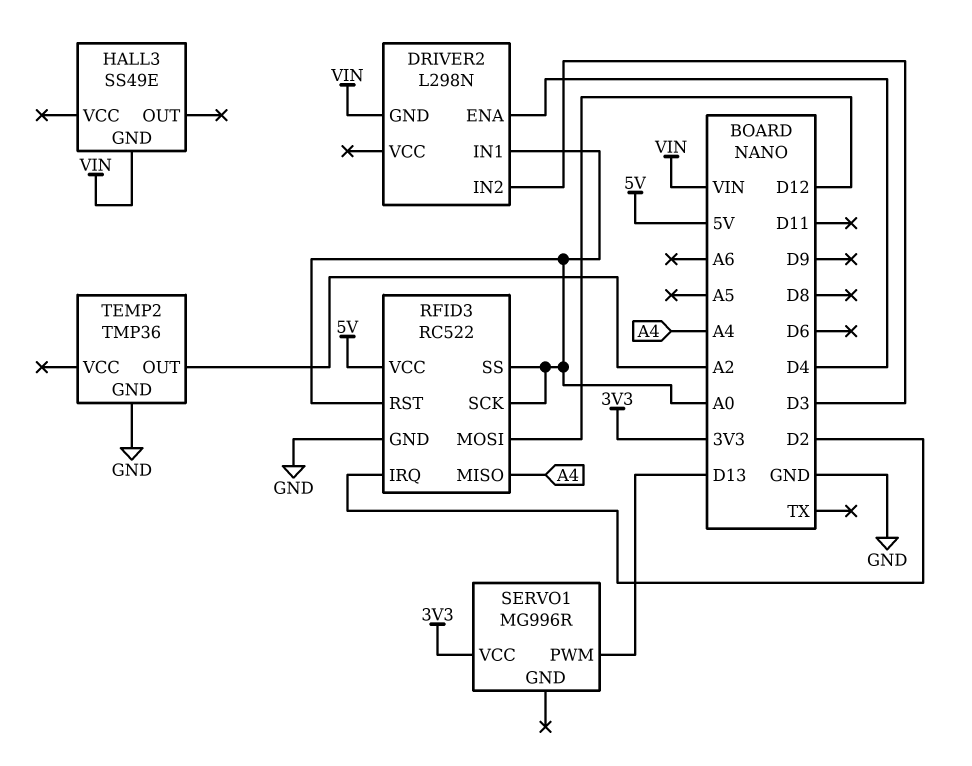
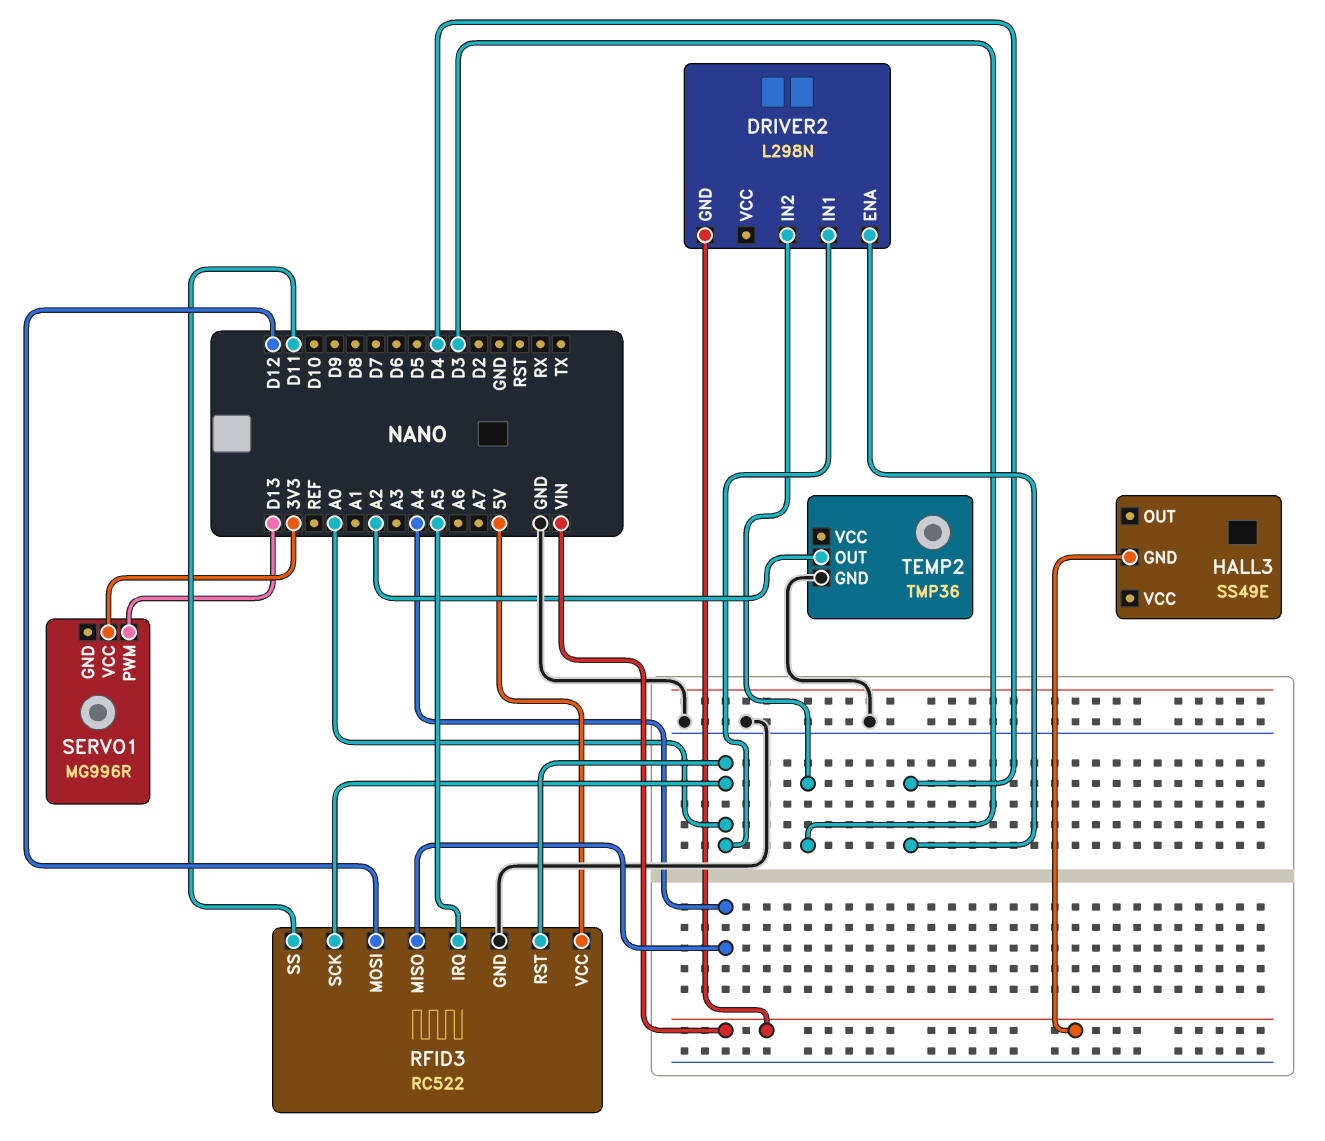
RFID3 pin IRQ: D2 -> A5
RFID3 pin SS: A0 -> D11

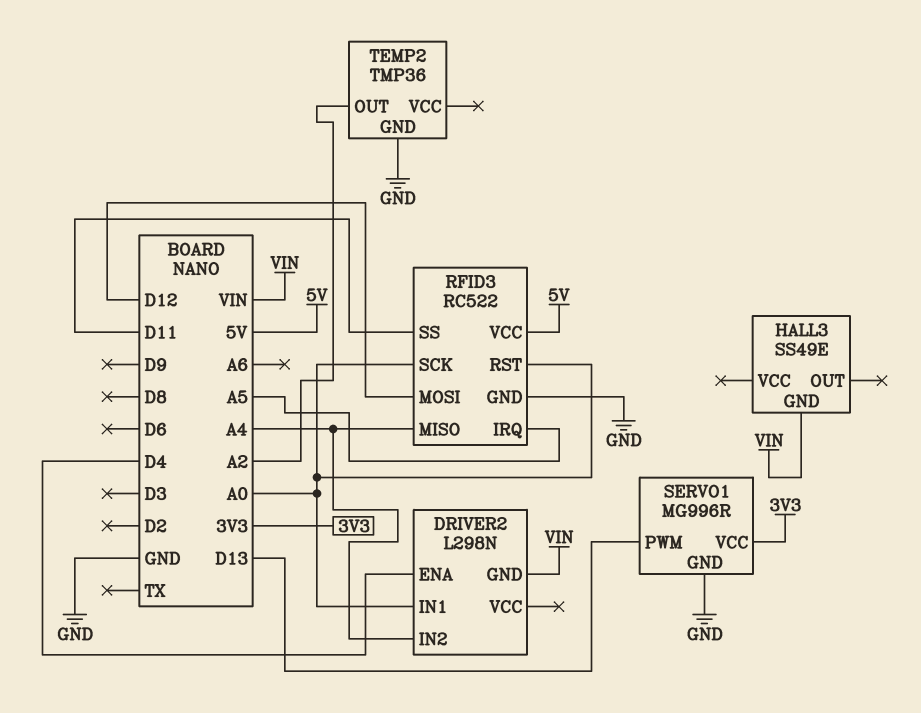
DRIVER2 pin IN2: D3 -> A4
SERVO1 pin GND: none -> GND

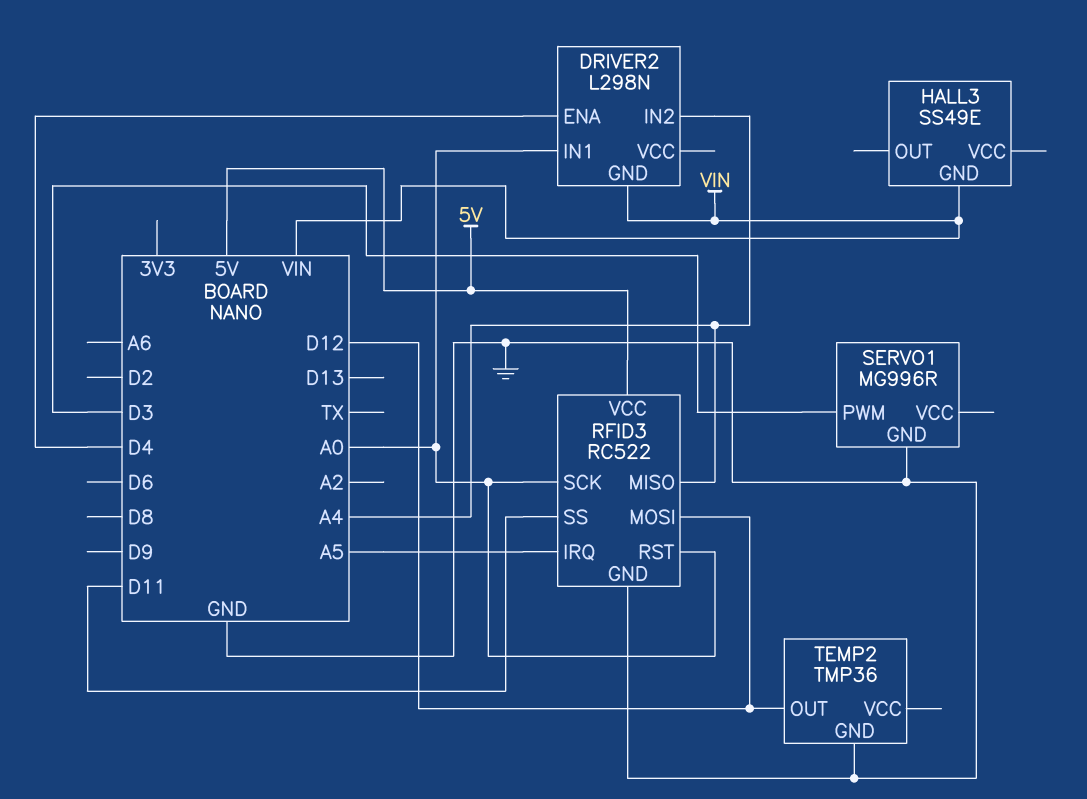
SERVO1 pin PWM: D13 -> D3
SERVO1 pin VCC: 3V3 -> none
TEMP2 pin OUT: A2 -> D12

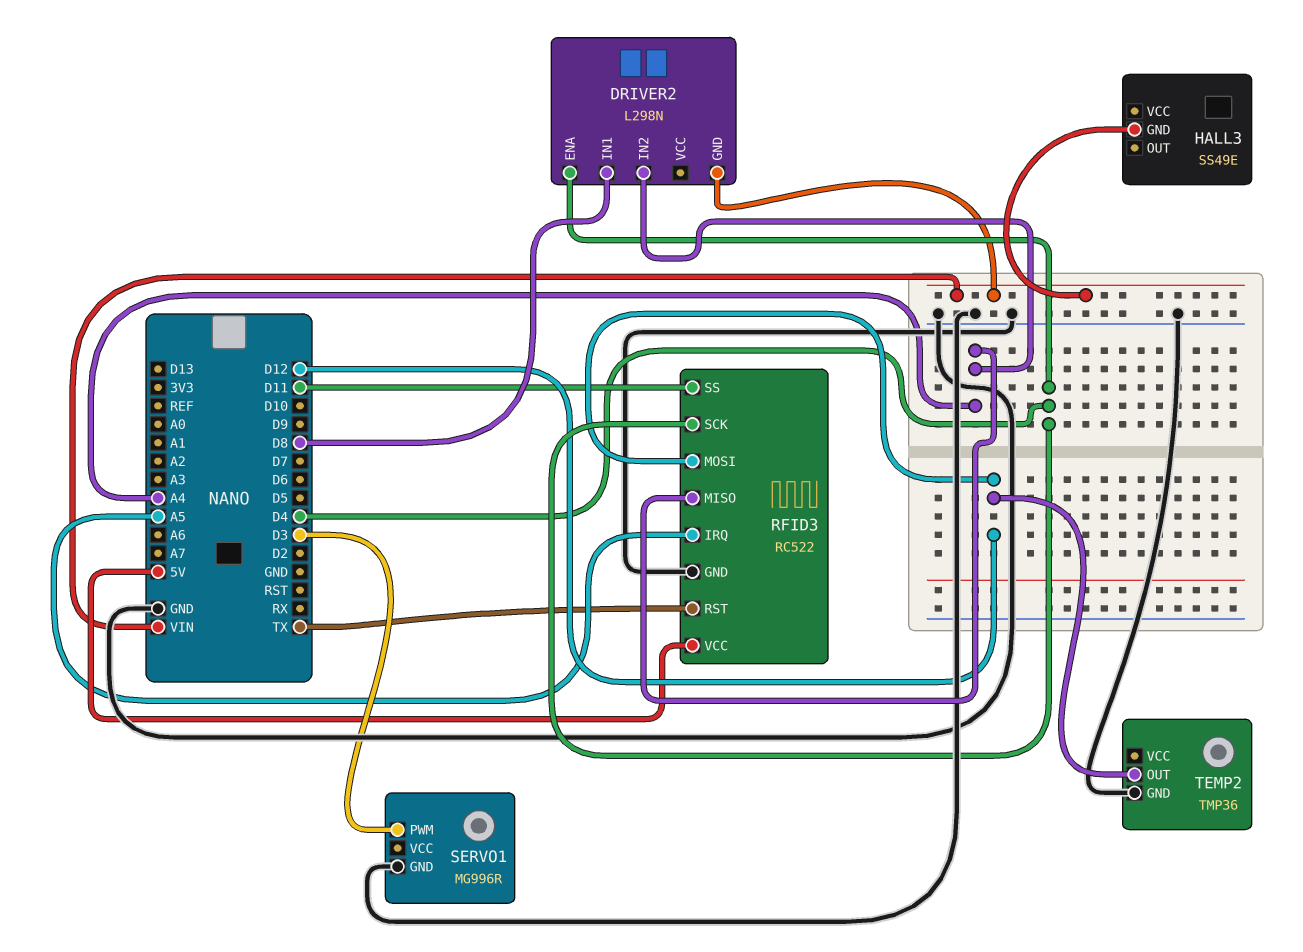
DRIVER2 pin IN1: A0 -> D8
RFID3 pin RST: A0 -> TX
RFID3 pin SCK: A0 -> D4

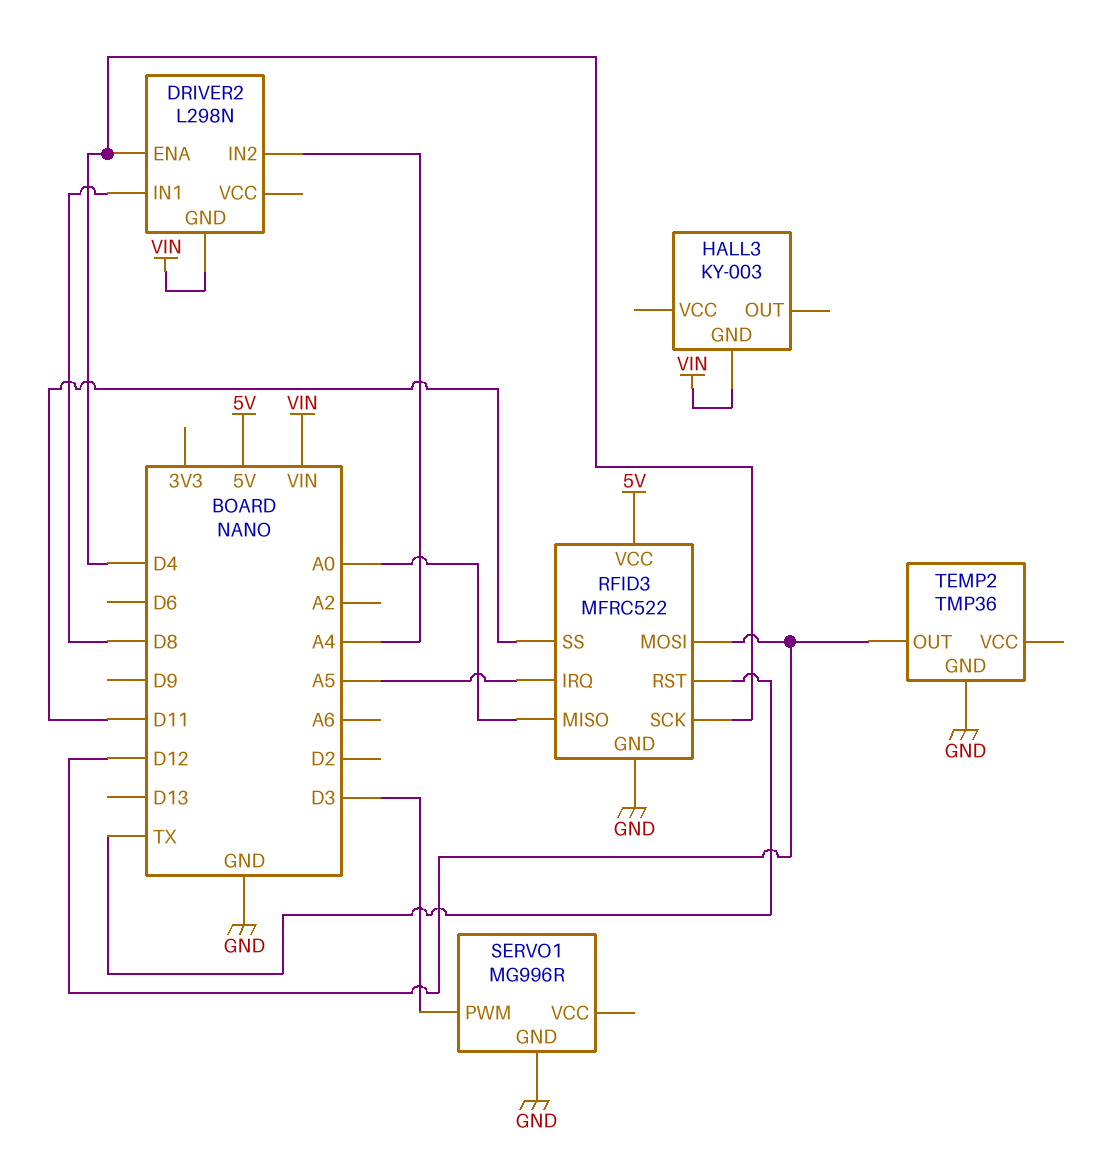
HALL3: SS49E -> KY-003
RFID3: RC522 -> MFRC522
RFID3 pin MISO: A4 -> A0

